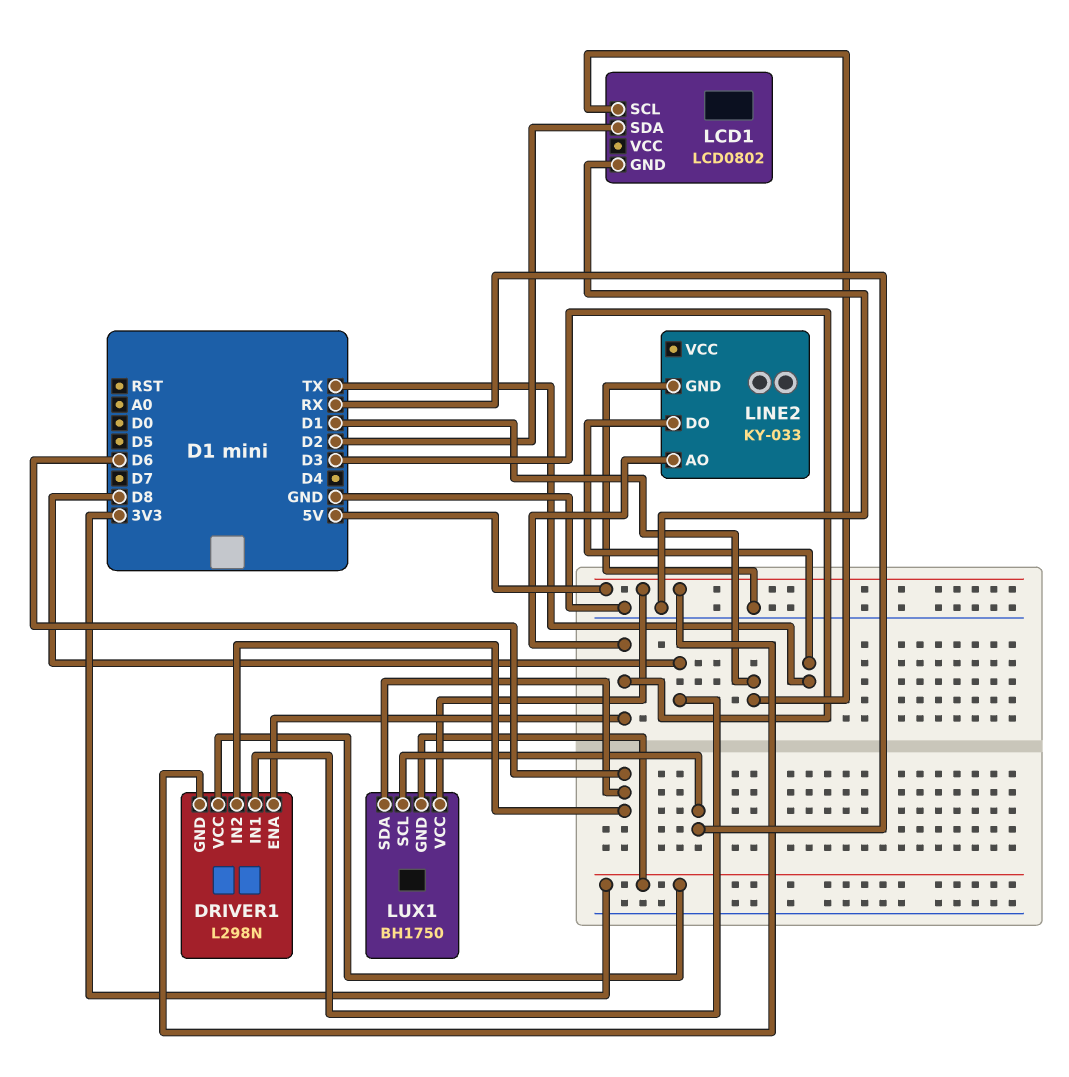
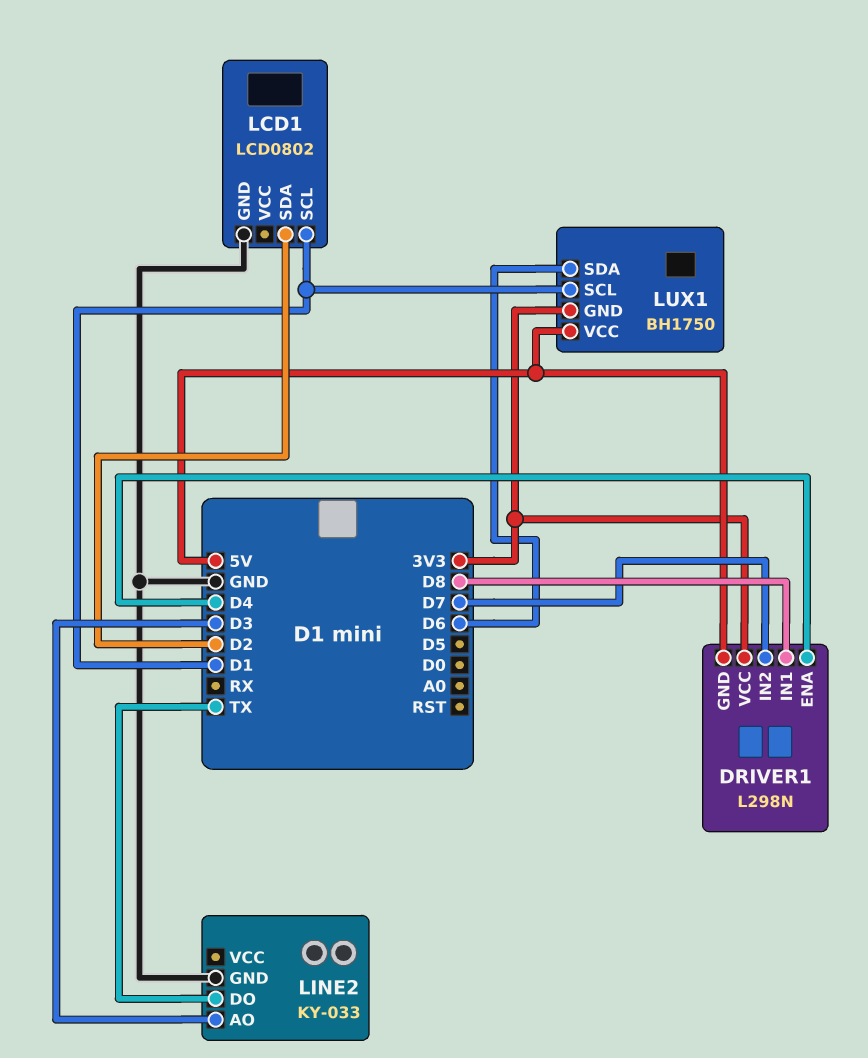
DRIVER1 pin ENA: D3 -> D4
DRIVER1 pin IN2: D6 -> D7
LUX1 pin SCL: RX -> D1

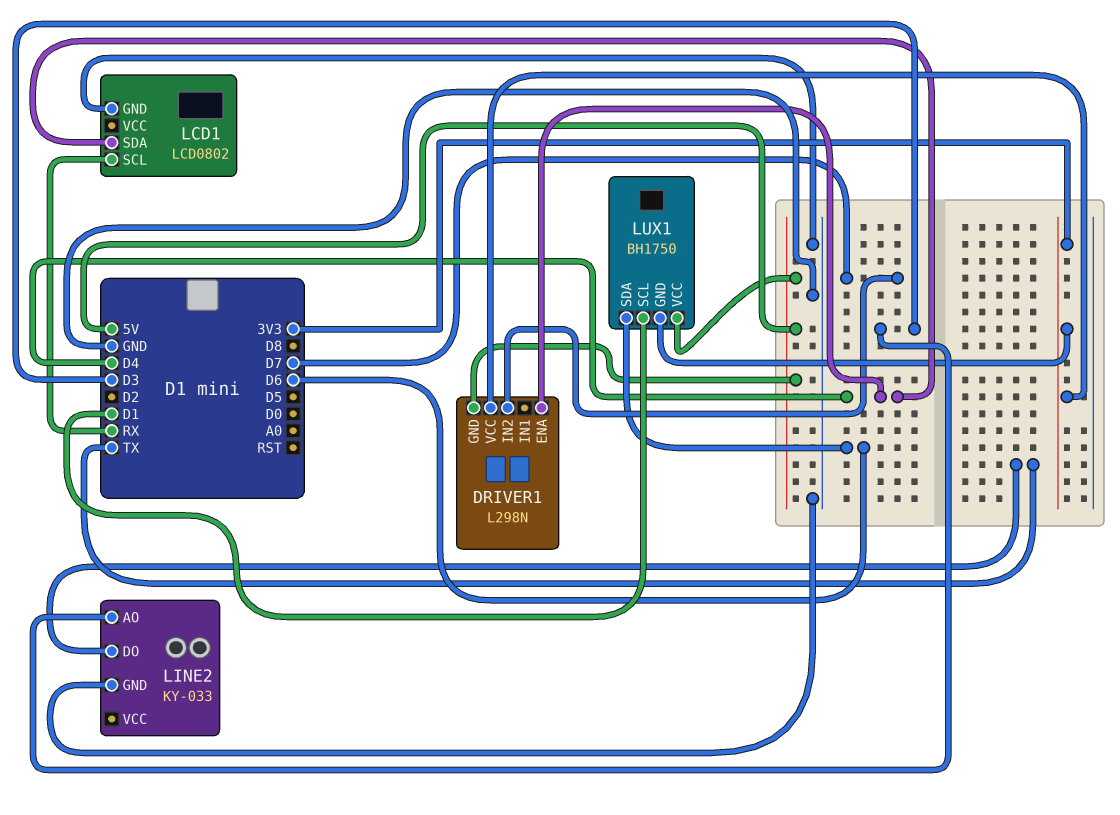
DRIVER1 pin IN1: D8 -> none
LCD1 pin SCL: D1 -> RX
LCD1 pin SDA: D2 -> D4

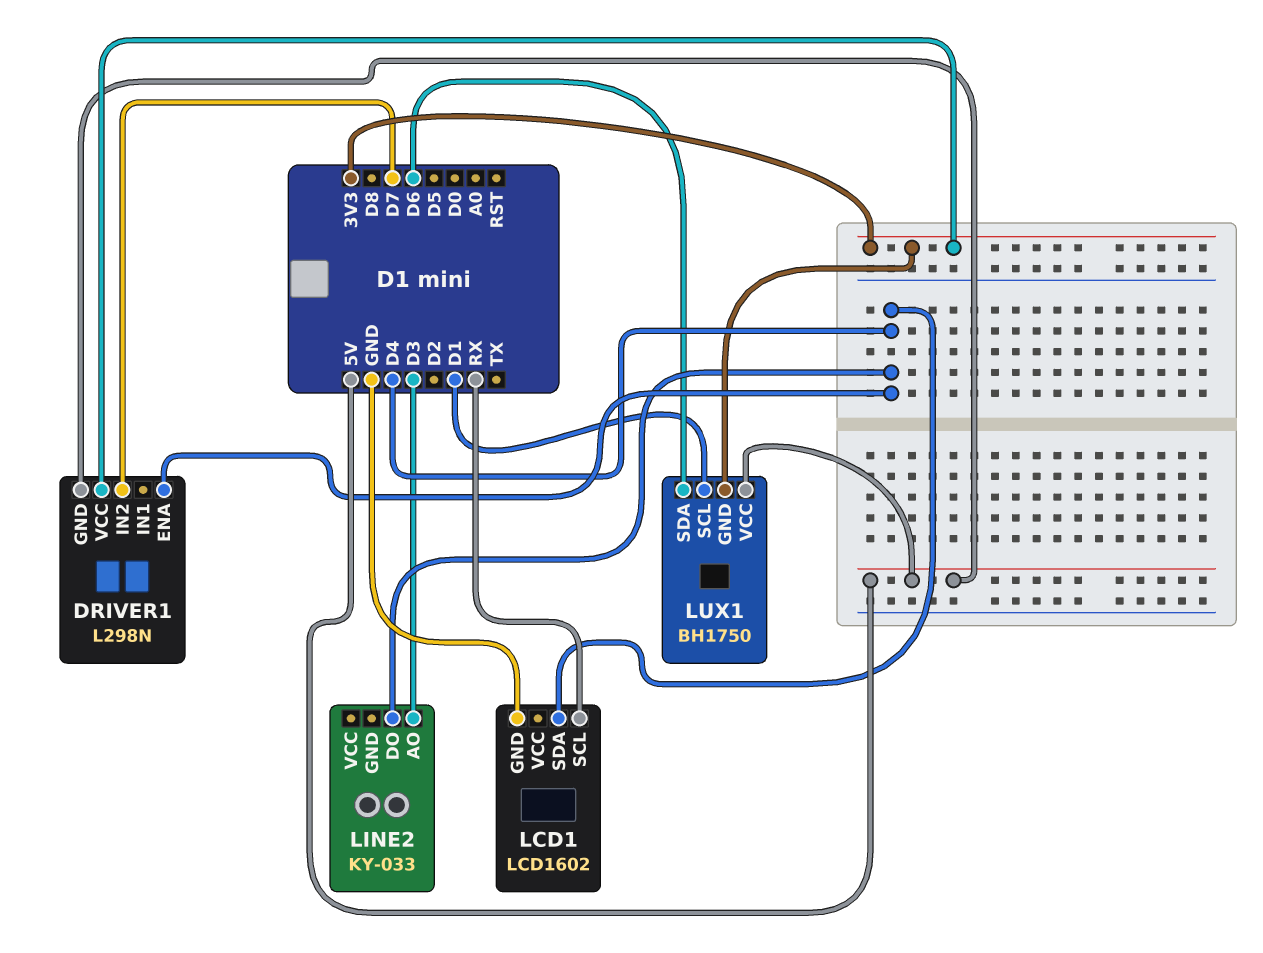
LCD1: LCD0802 -> LCD1602
LINE2 pin DO: TX -> D4
LINE2 pin GND: GND -> none

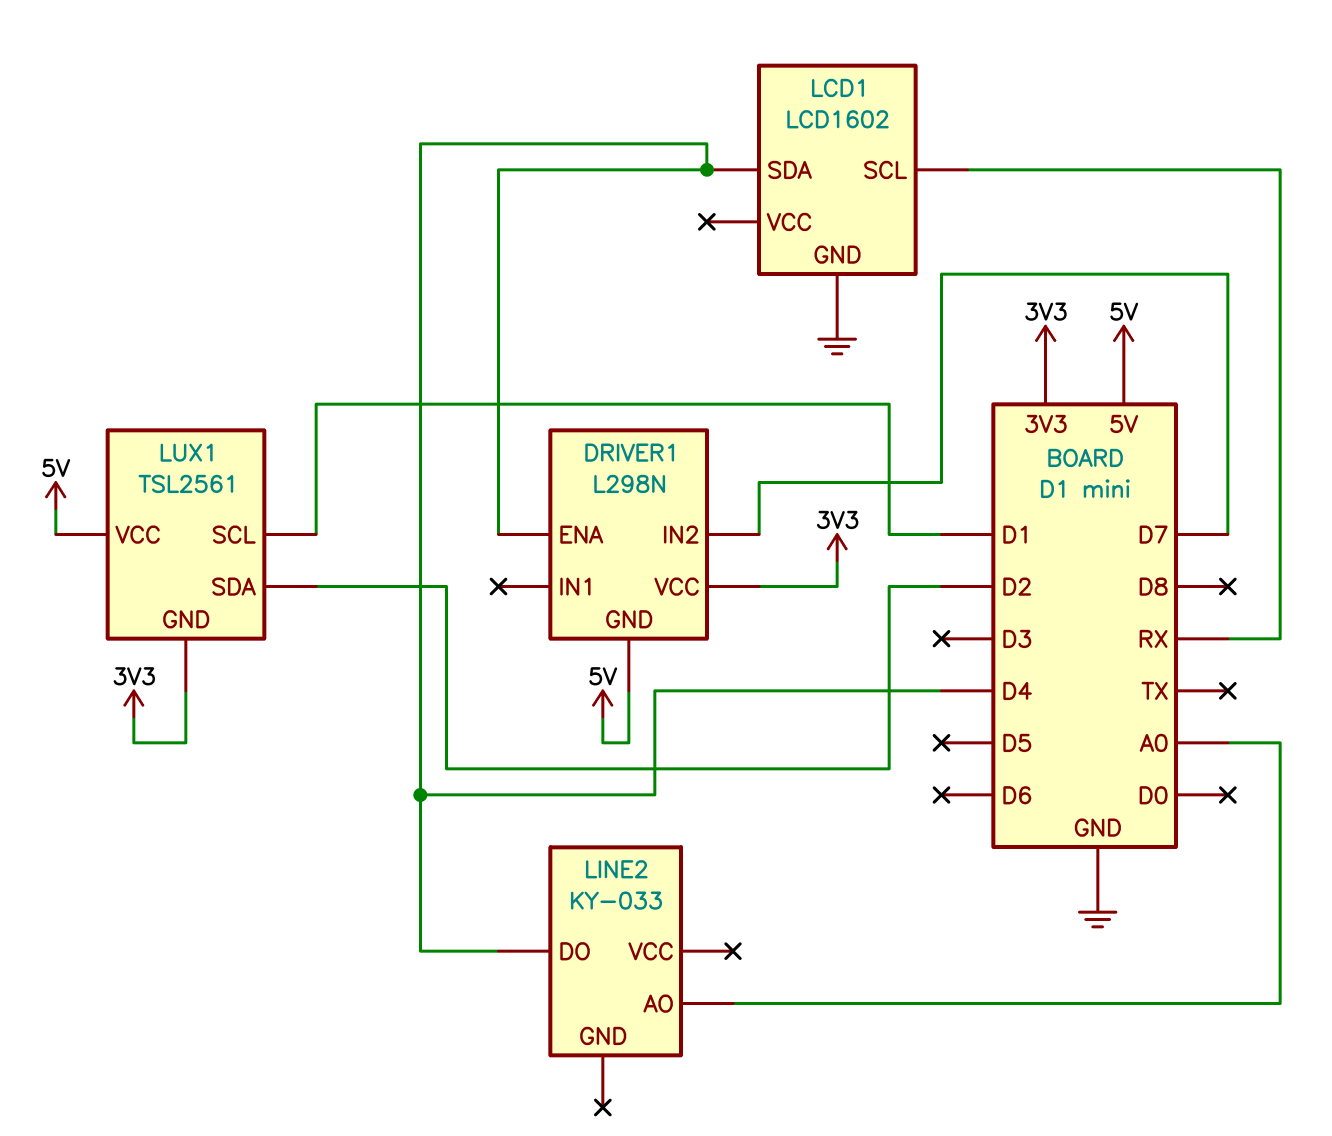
LINE2 pin AO: D3 -> A0
LUX1: BH1750 -> TSL2561
LUX1 pin SDA: D6 -> D2

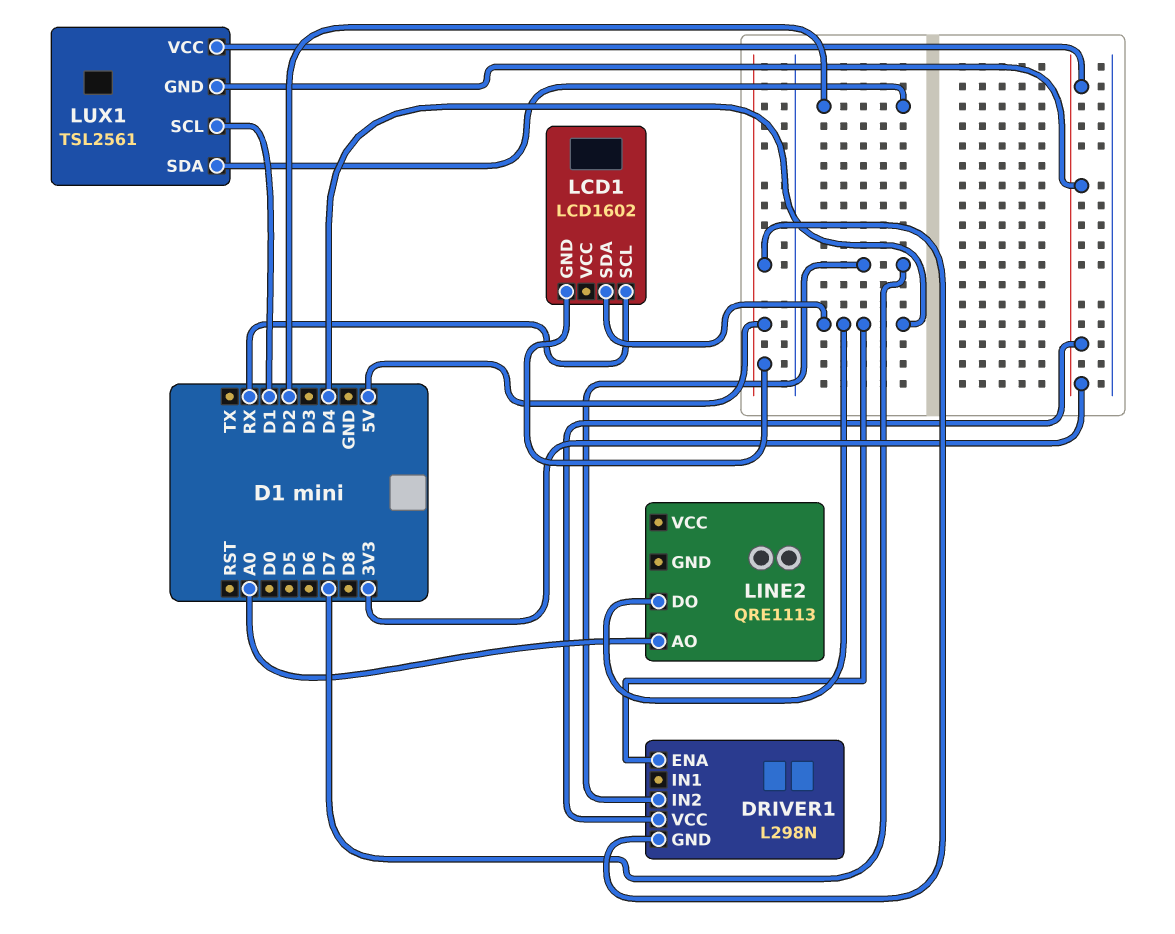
LCD1 pin GND: GND -> 5V
LINE2: KY-033 -> QRE1113
LUX1 pin VCC: 5V -> 3V3

